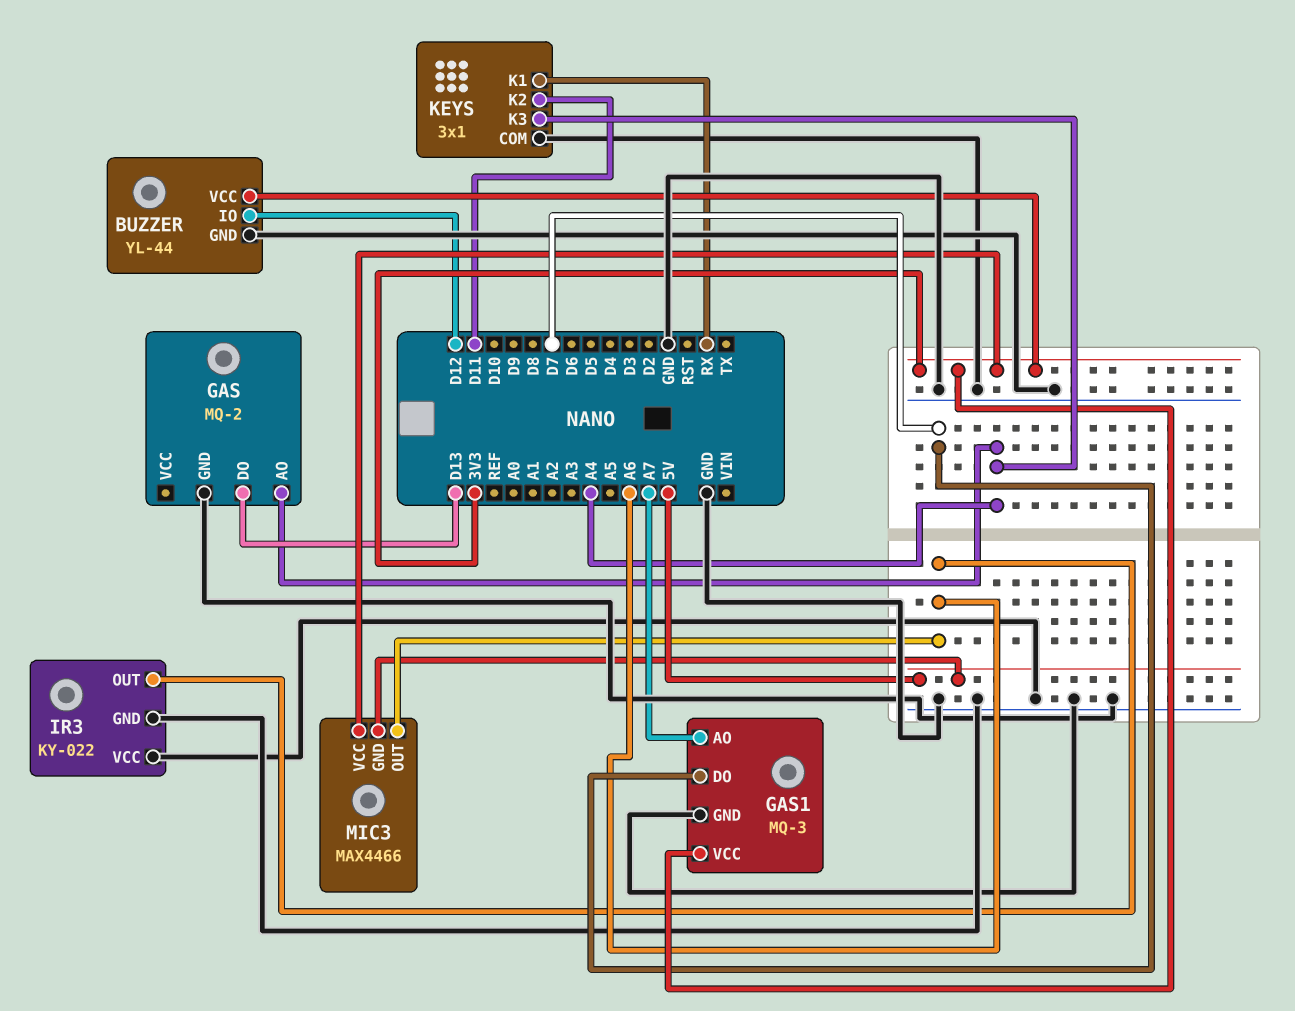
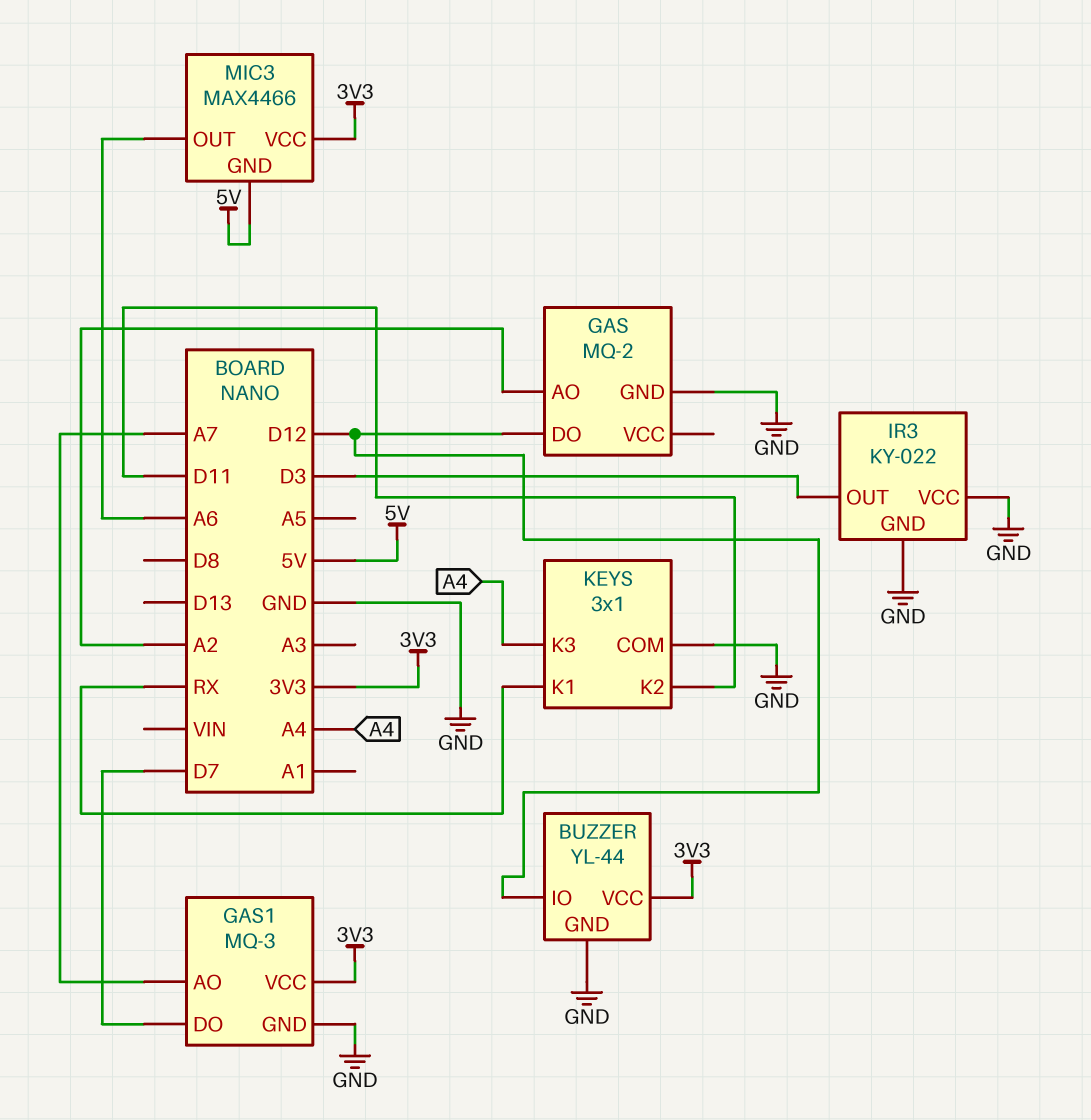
GAS pin AO: A4 -> A2
GAS pin DO: D13 -> D12
IR3 pin OUT: A6 -> D3

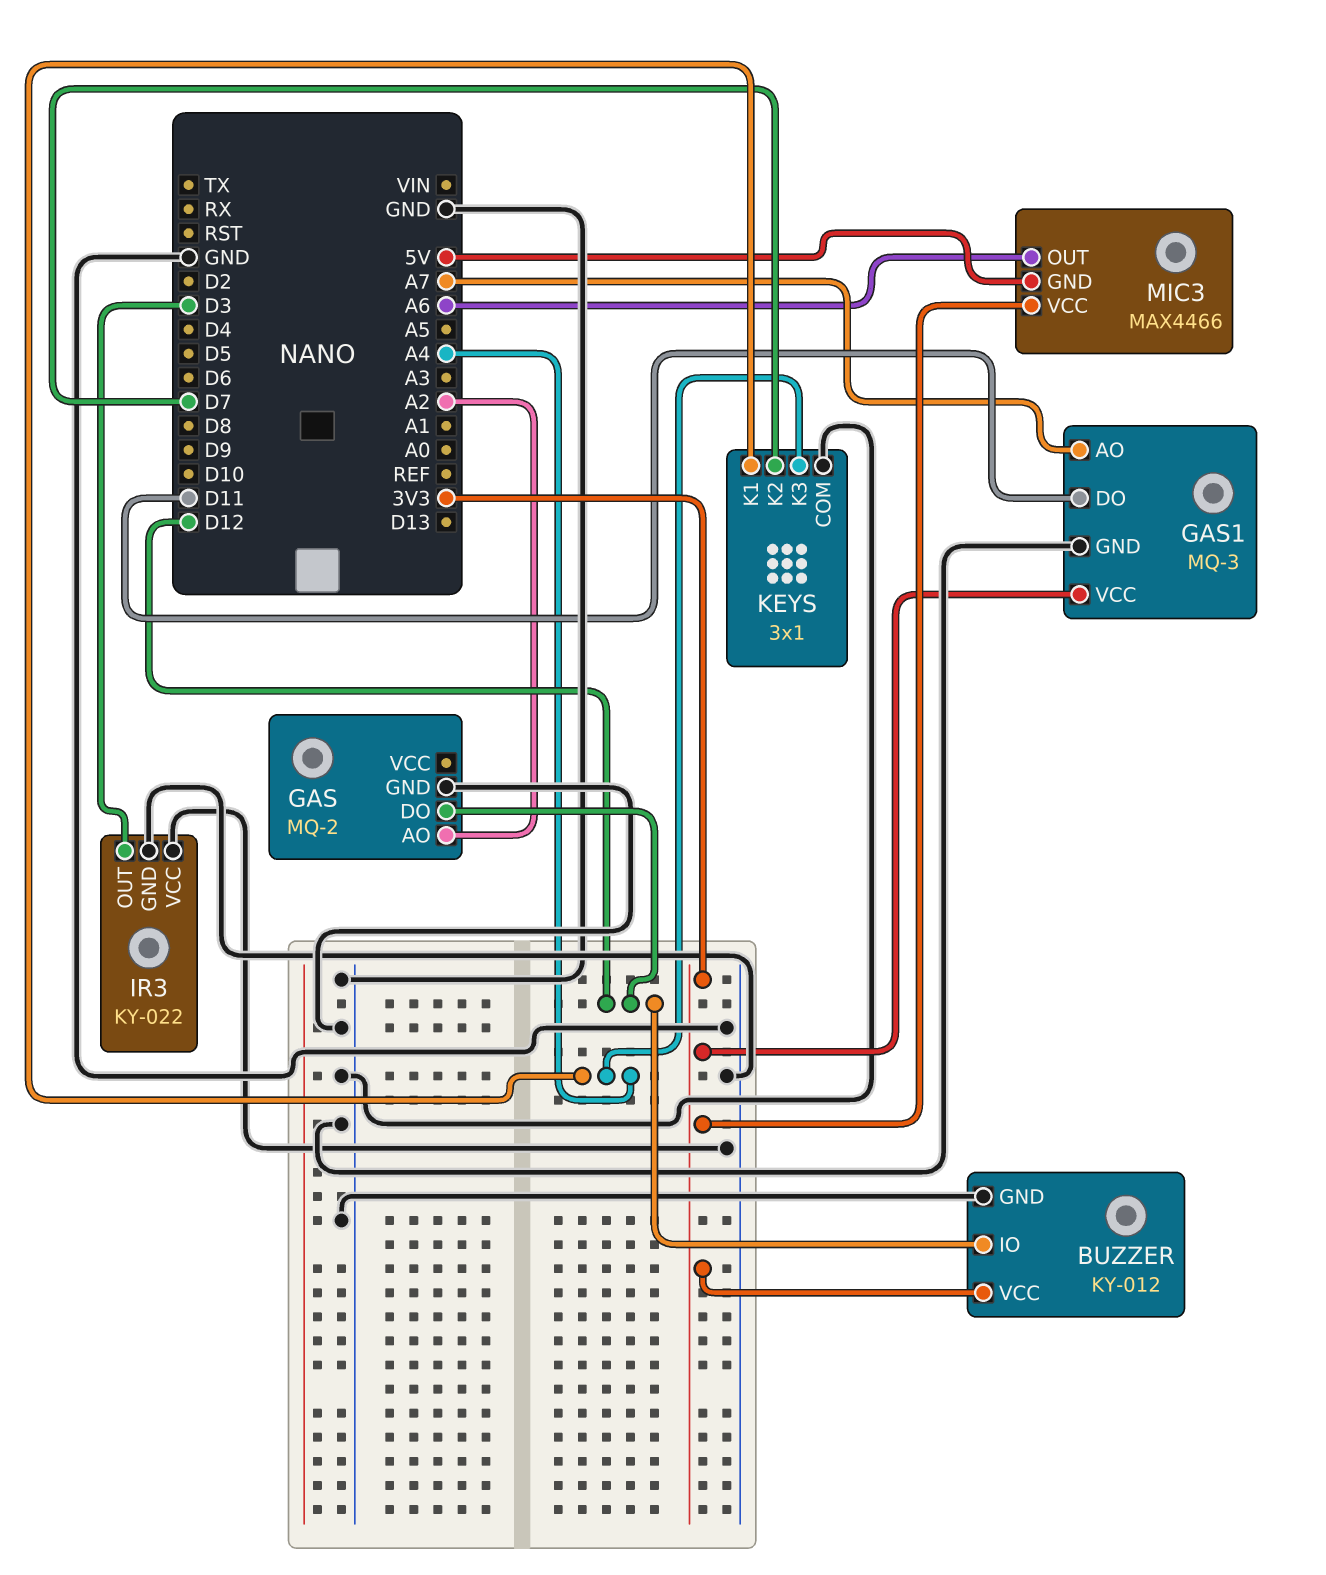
BUZZER: YL-44 -> KY-012
GAS1 pin DO: D7 -> D11
KEYS pin K1: RX -> A4
KEYS pin K2: D11 -> D7

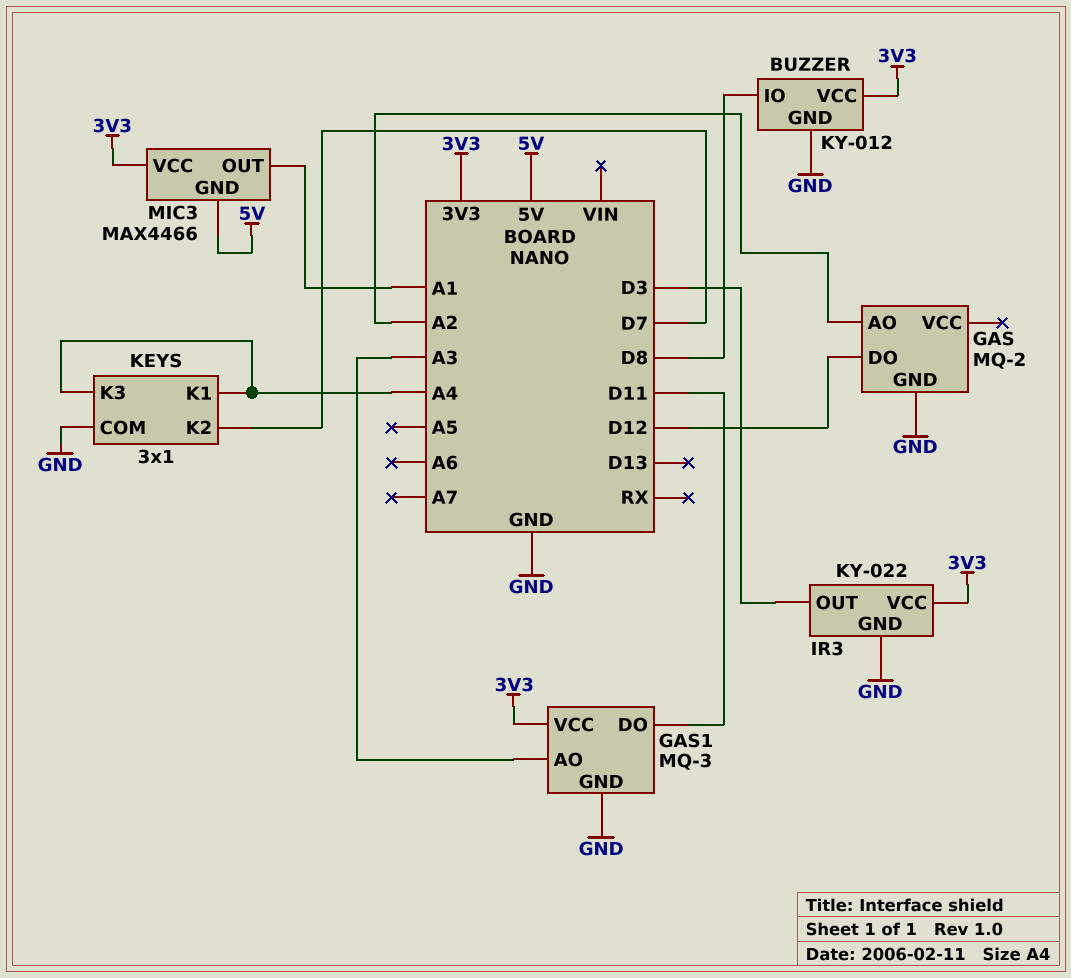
BUZZER pin IO: D12 -> D8
GAS1 pin AO: A7 -> A3
IR3 pin VCC: GND -> 3V3
MIC3 pin OUT: A6 -> A1

